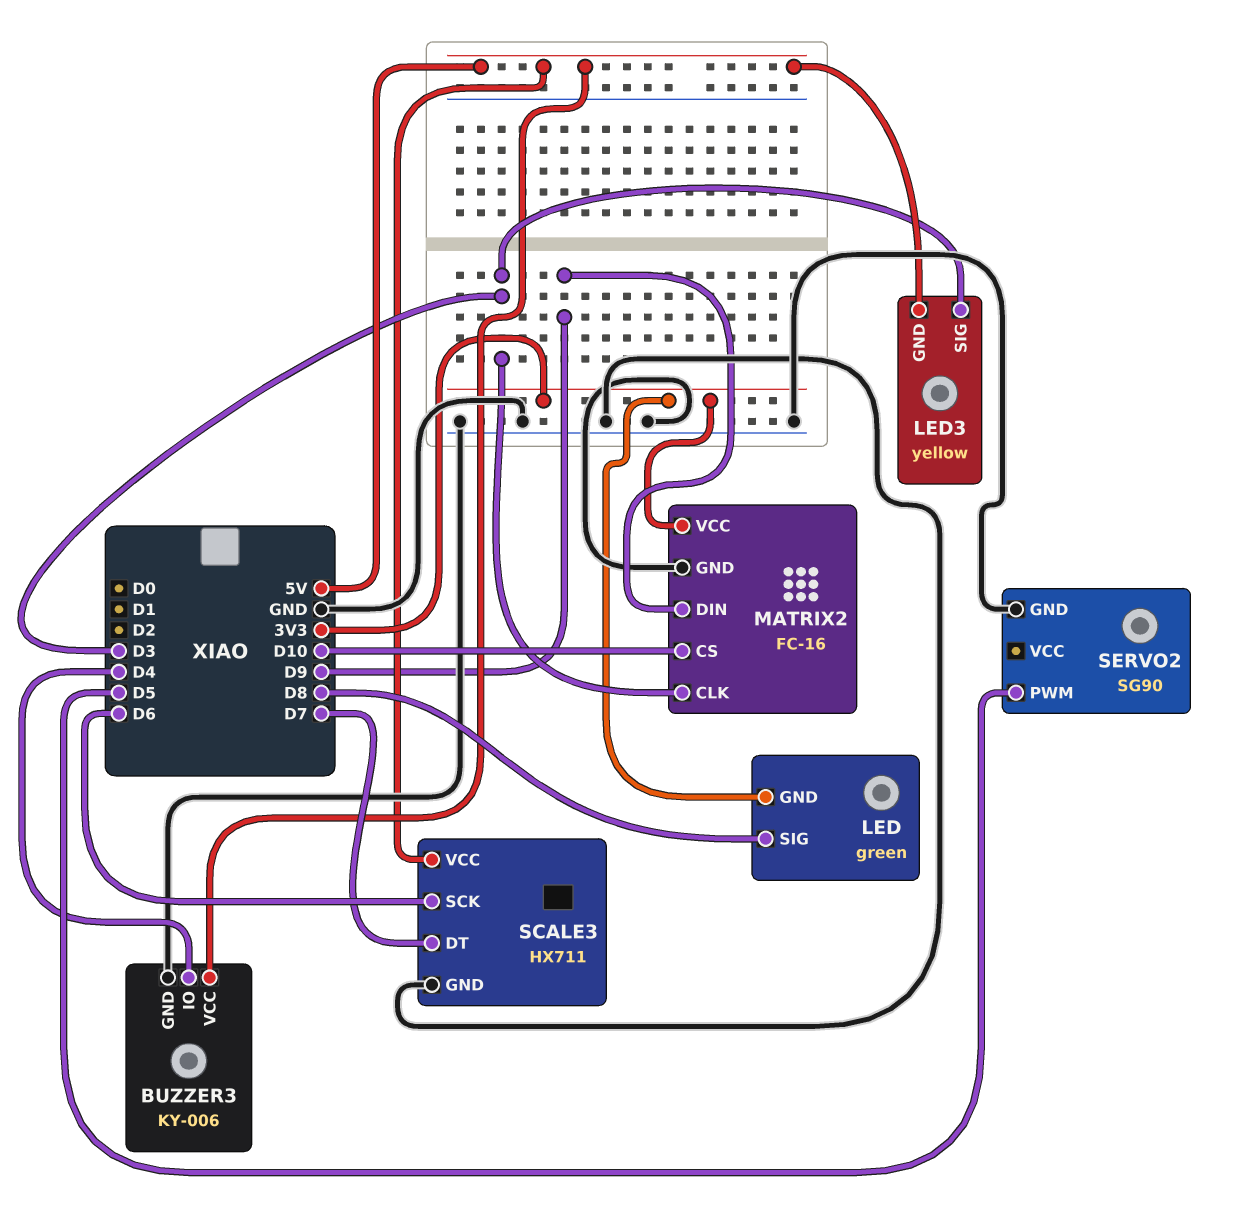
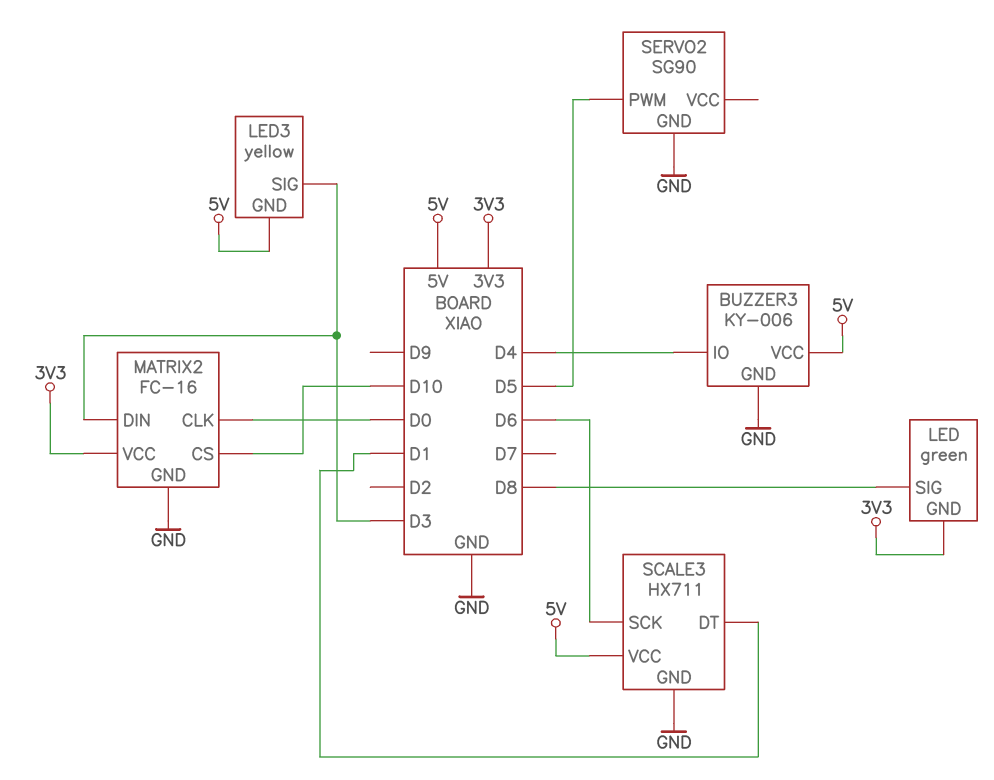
MATRIX2 pin CLK: D3 -> D0
MATRIX2 pin DIN: D9 -> D3
SCALE3 pin DT: D7 -> D1

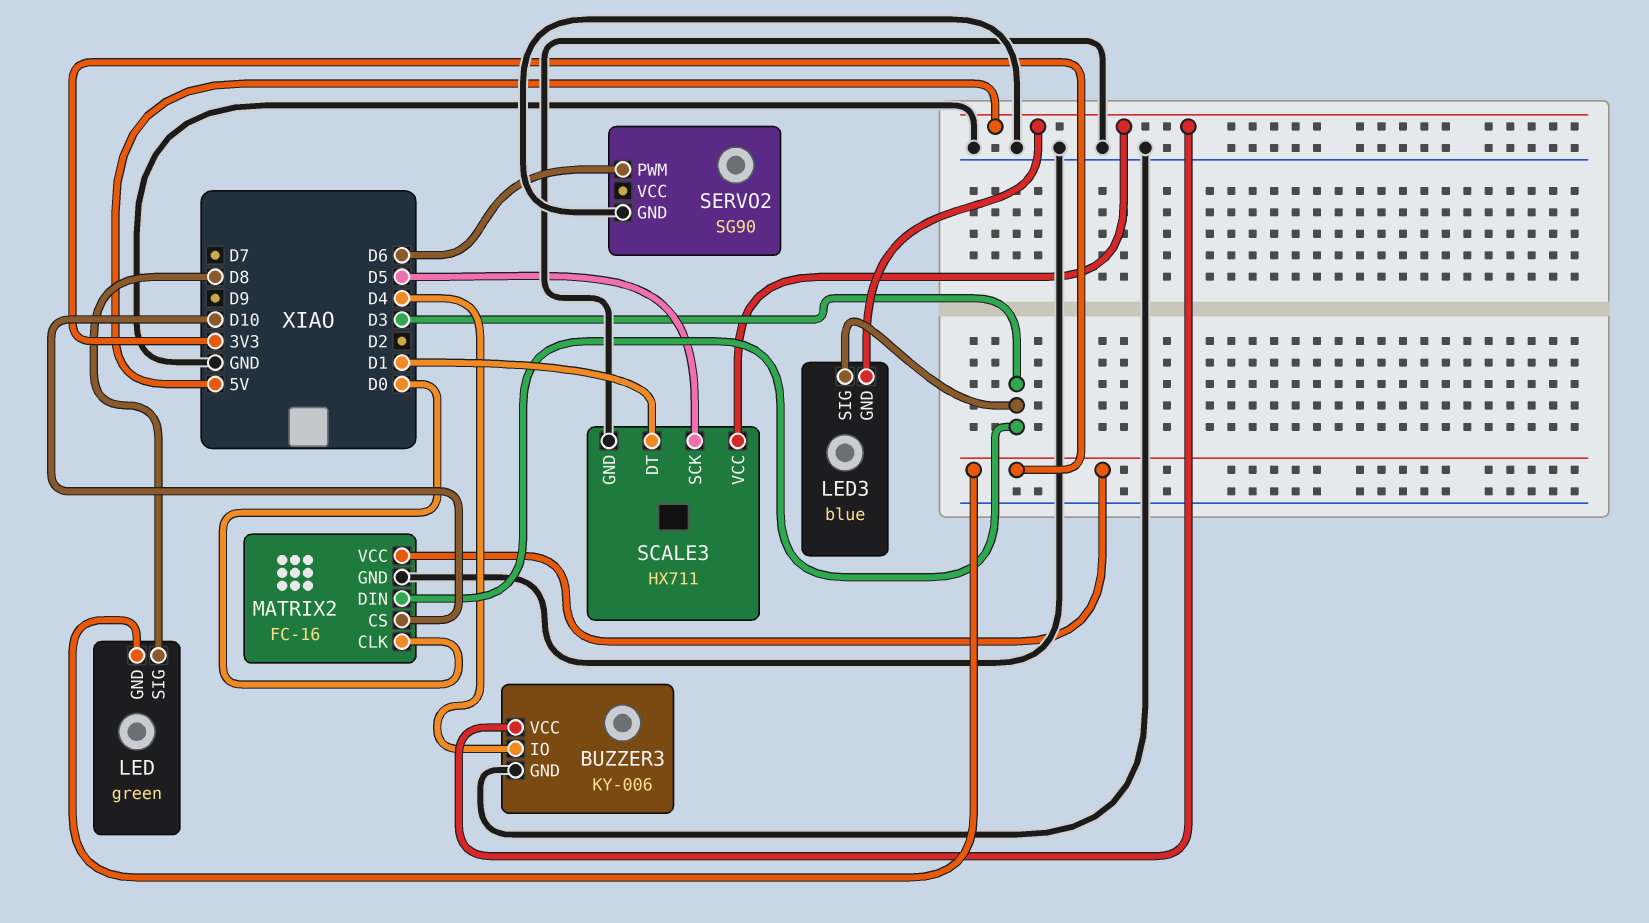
LED3: yellow -> blue
SCALE3 pin SCK: D6 -> D5
SERVO2 pin PWM: D5 -> D6

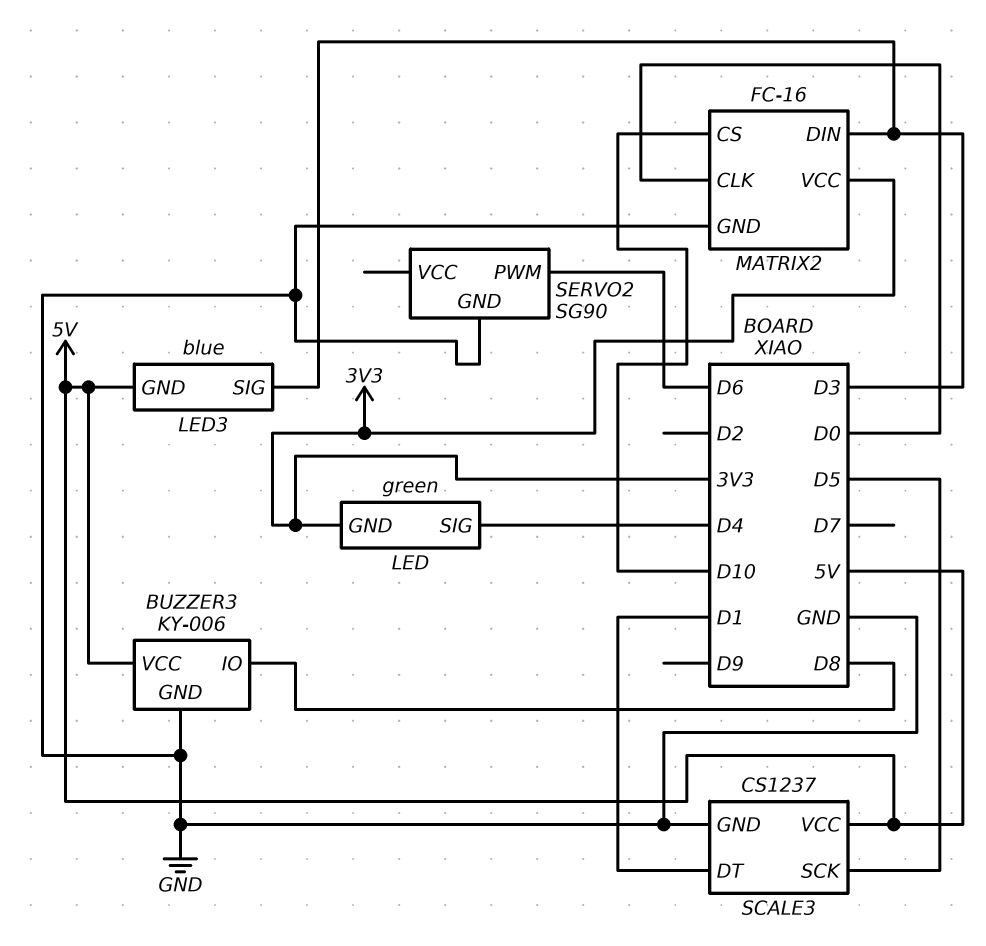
BUZZER3 pin IO: D4 -> D8
LED pin SIG: D8 -> D4
SCALE3: HX711 -> CS1237

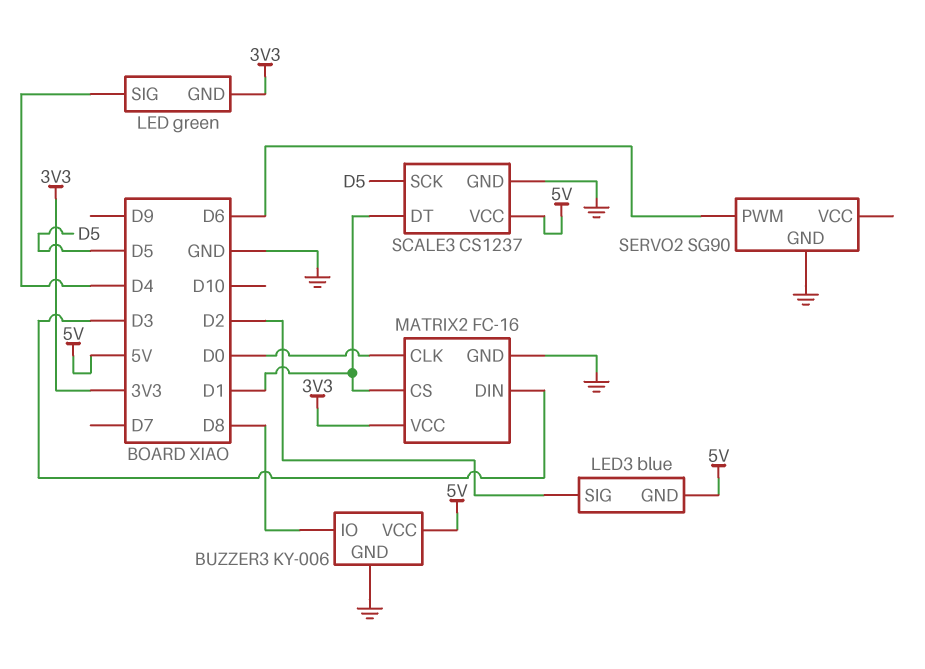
LED3 pin SIG: D3 -> D2
MATRIX2 pin CS: D10 -> D1

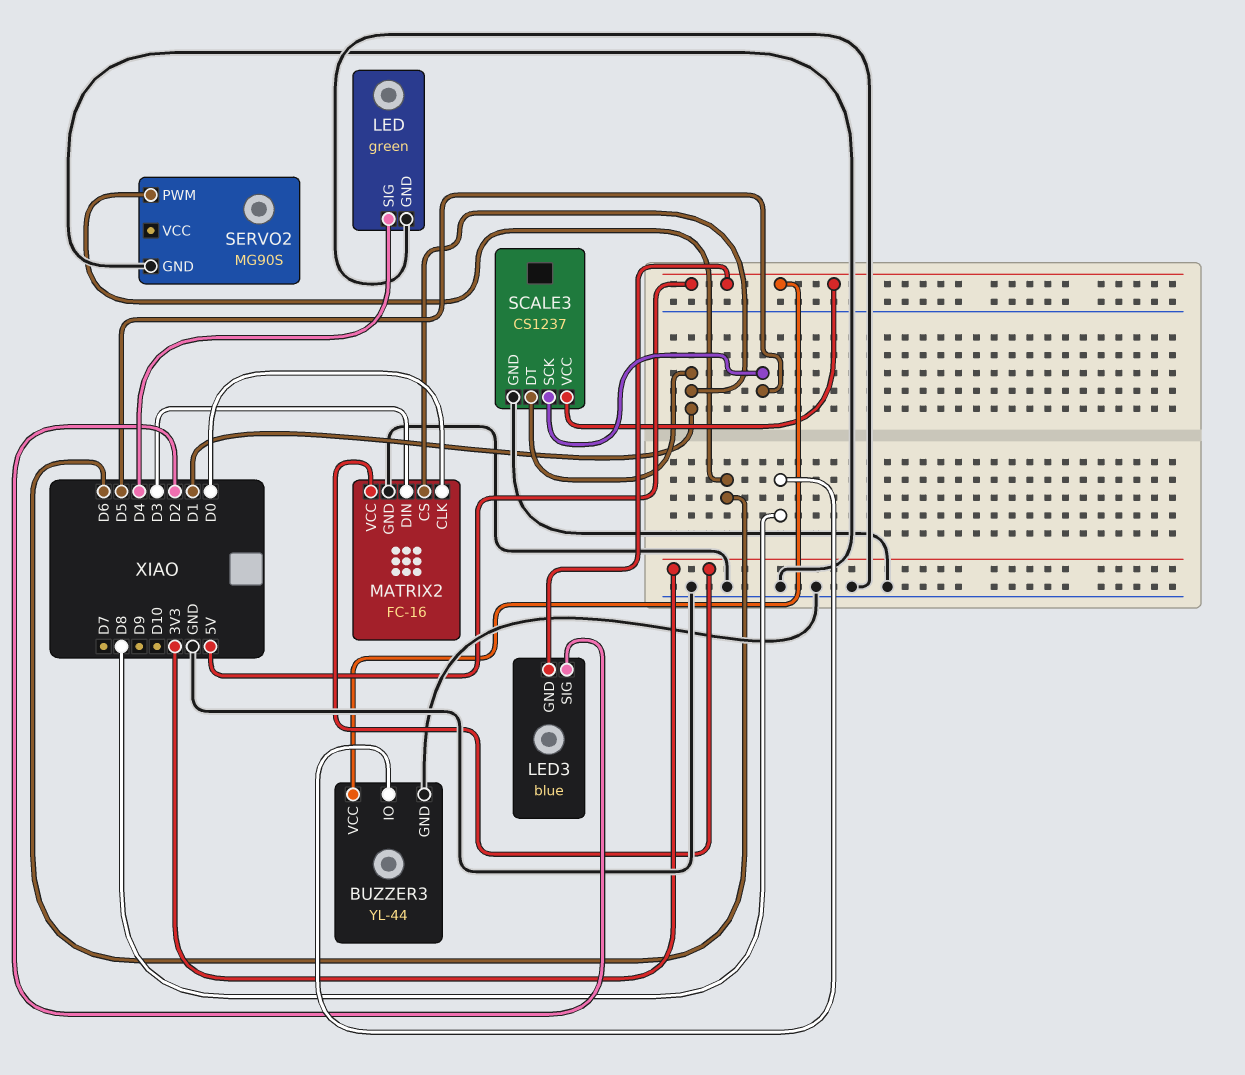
BUZZER3: KY-006 -> YL-44
LED pin GND: 3V3 -> GND
SERVO2: SG90 -> MG90S

